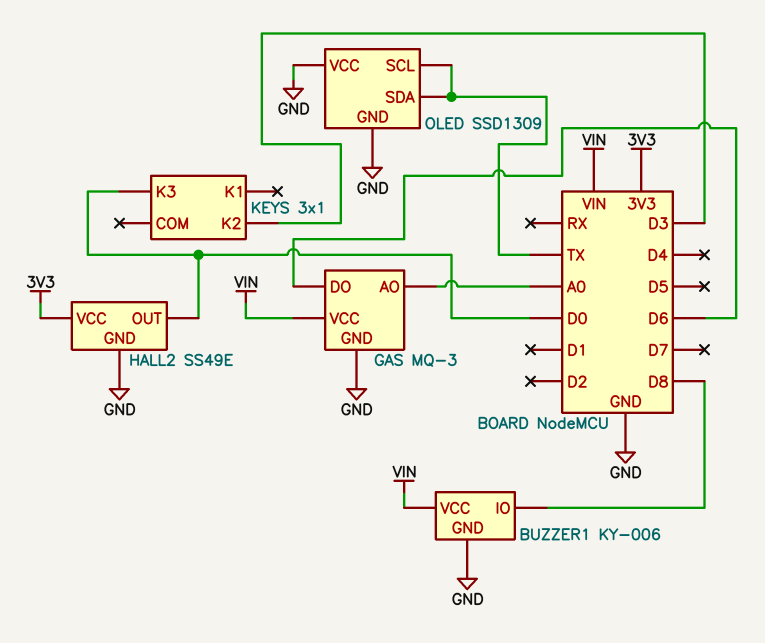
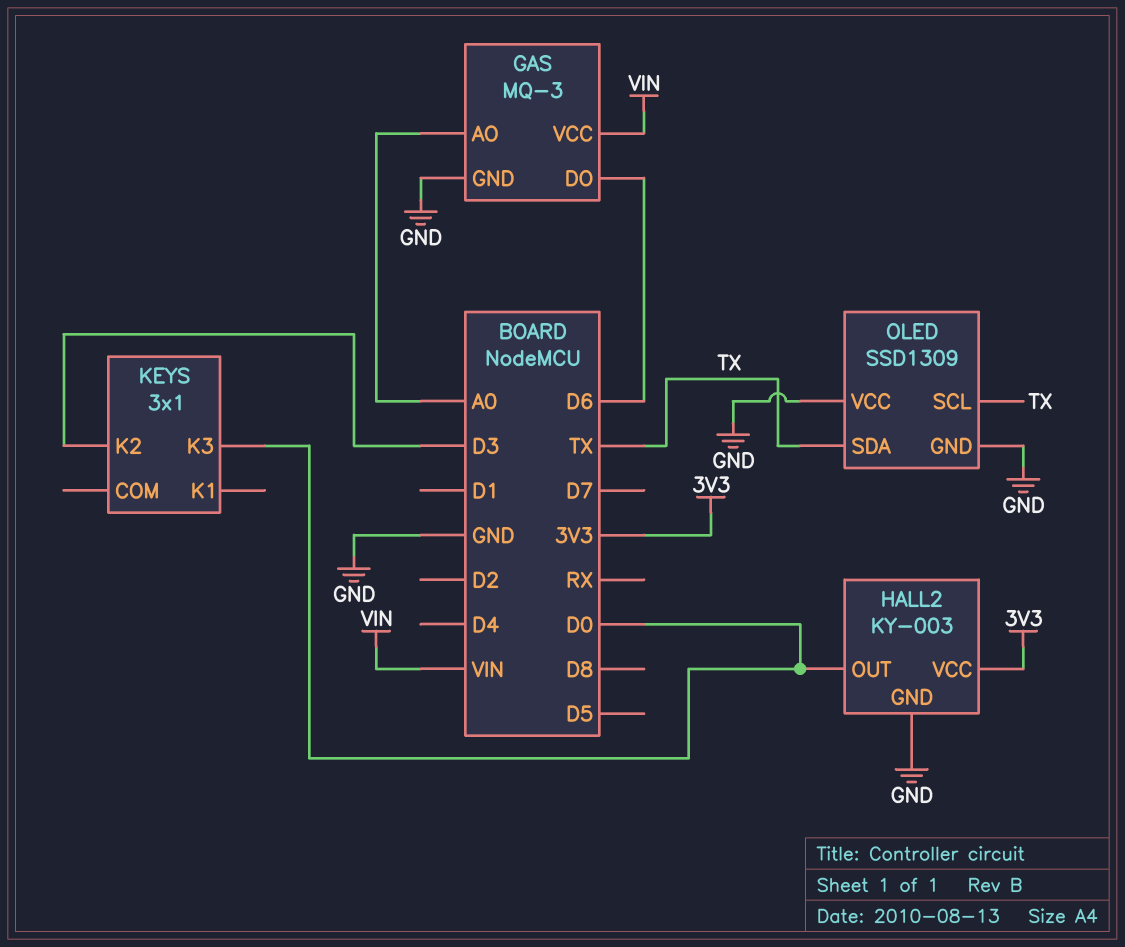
BUZZER1: KY-006 -> none
BUZZER1 pin GND: GND -> none
BUZZER1 pin IO: D8 -> none
BUZZER1 pin VCC: VIN -> none
HALL2: SS49E -> KY-003

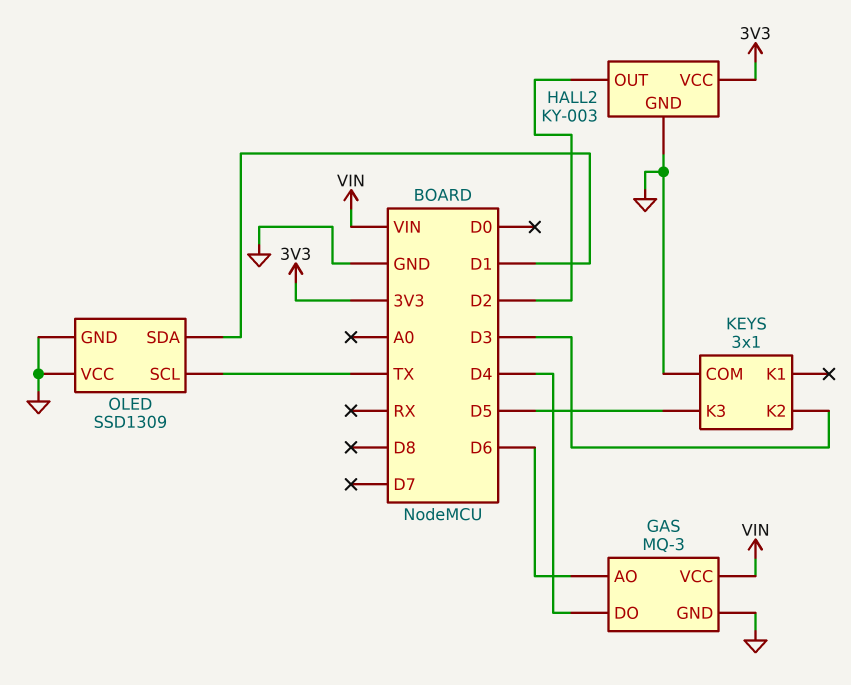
GAS pin AO: A0 -> D6
GAS pin DO: D6 -> D4
HALL2 pin OUT: D0 -> D2
KEYS pin COM: none -> GND
KEYS pin K3: D0 -> D5
OLED pin SDA: TX -> D1

